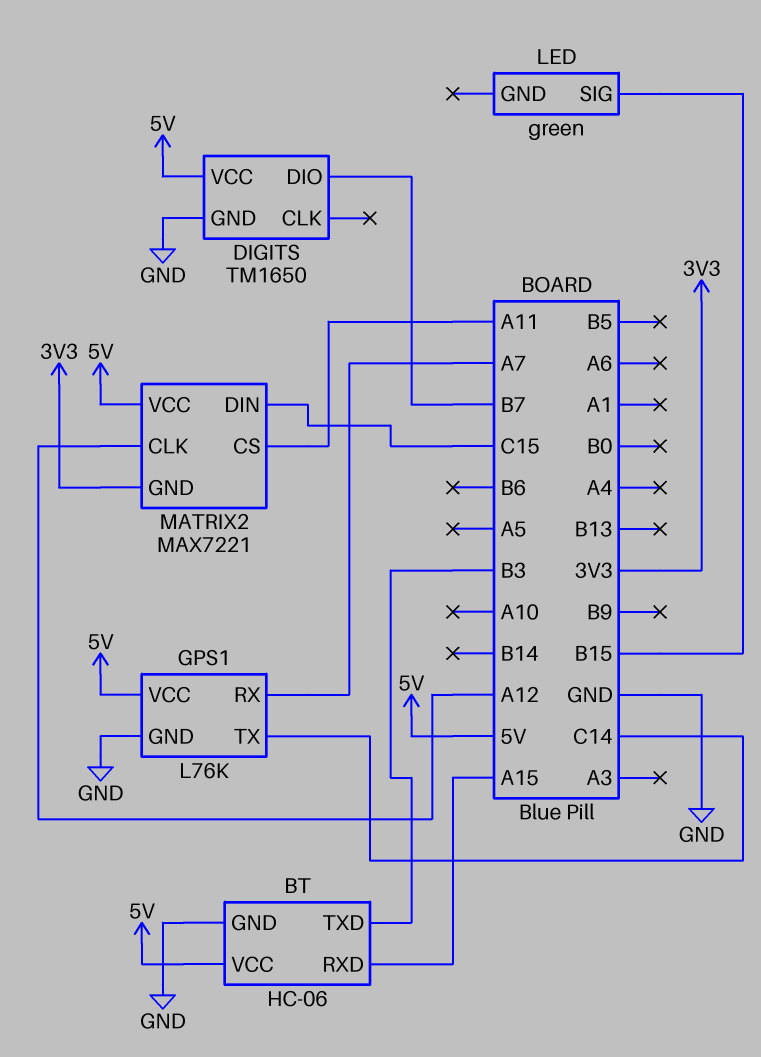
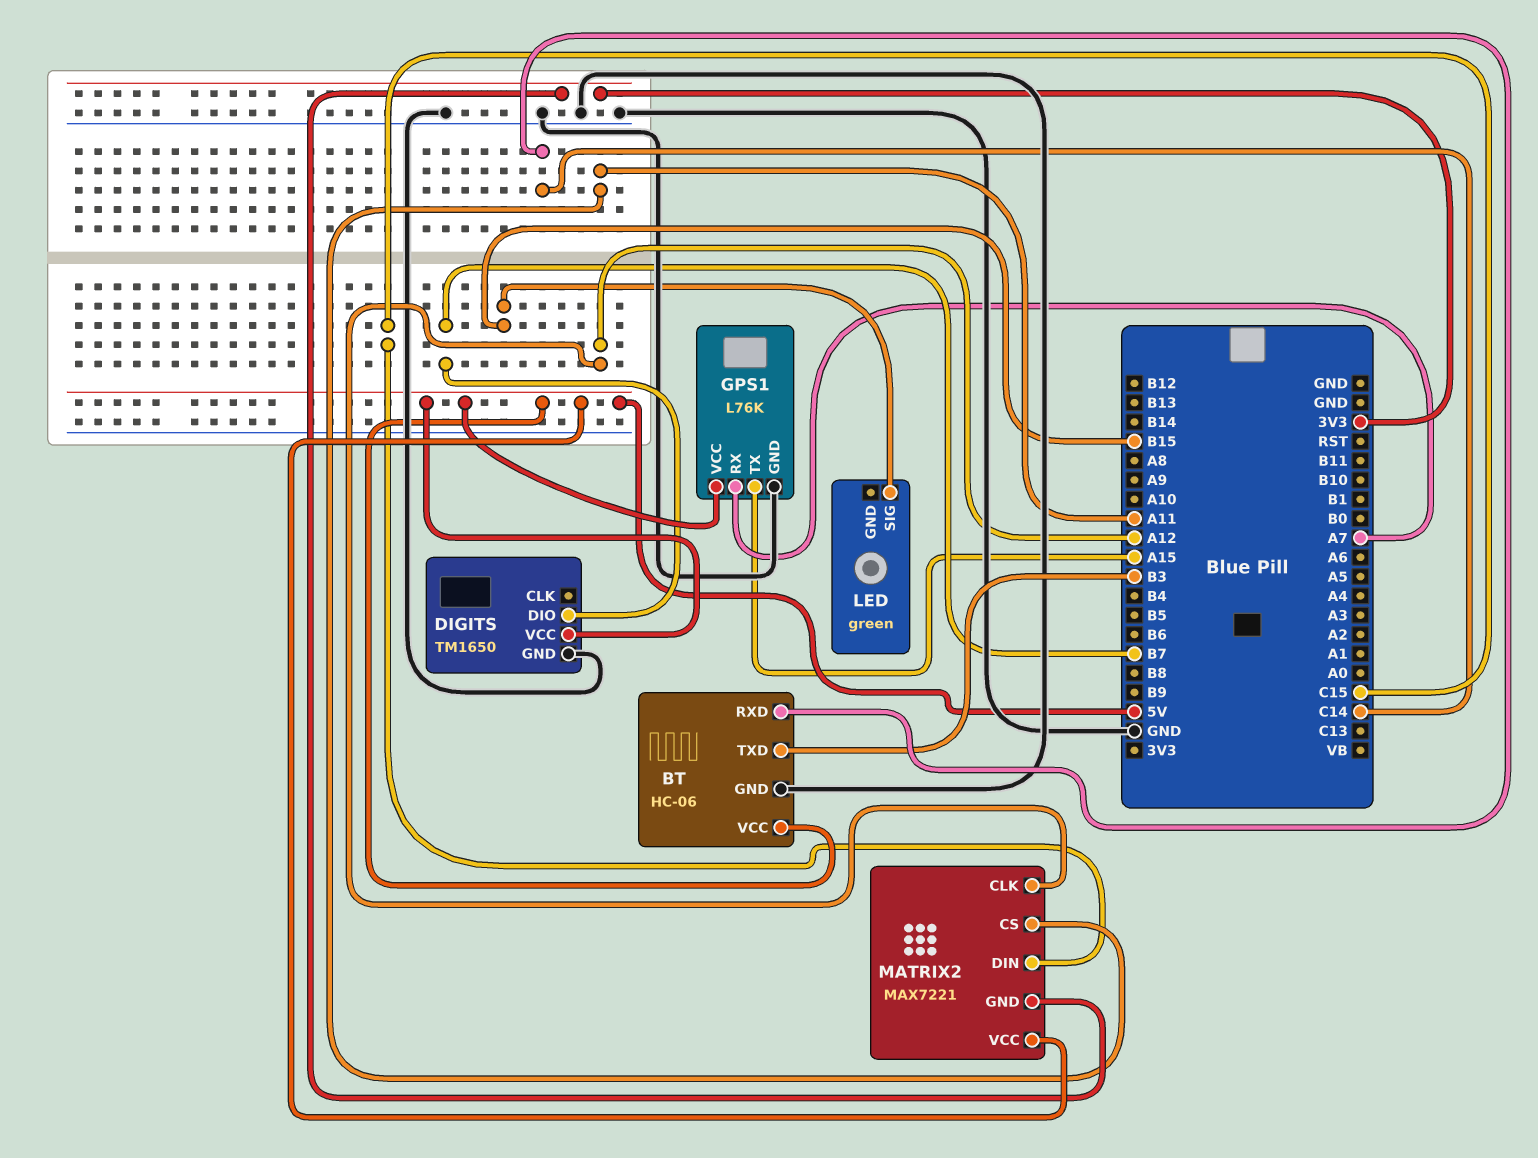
BT pin RXD: A15 -> C14
GPS1 pin TX: C14 -> A15

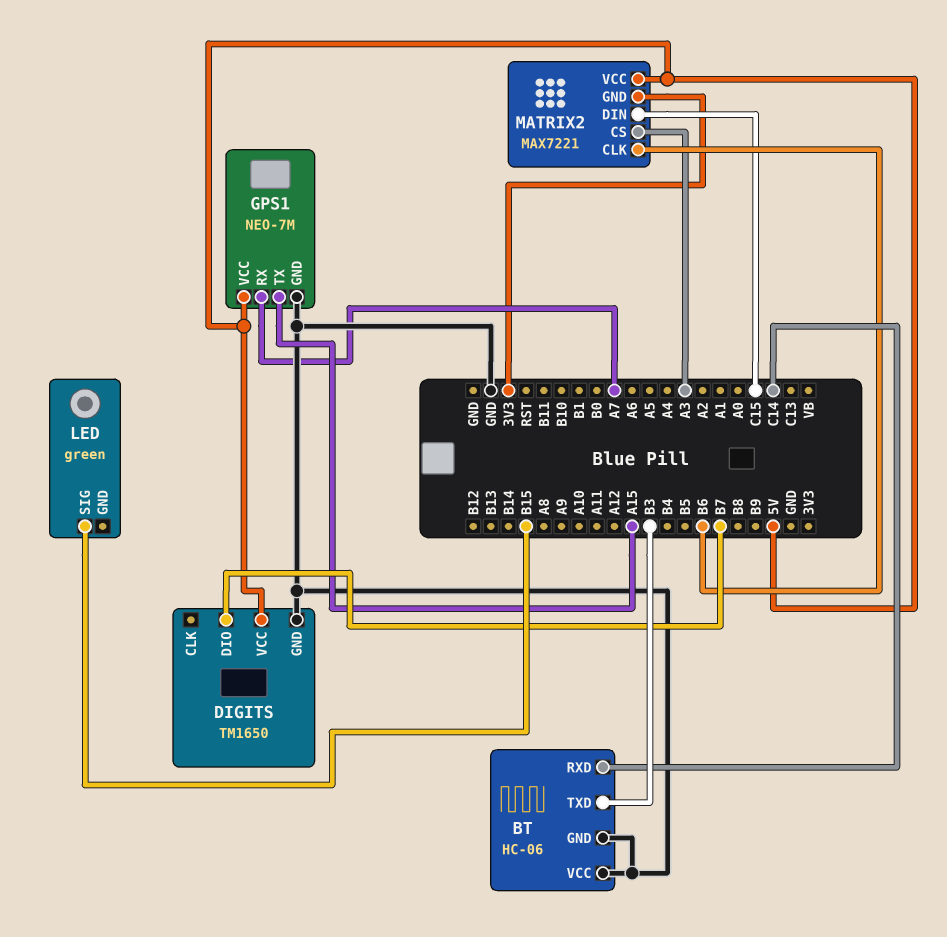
BT pin VCC: 5V -> GND
GPS1: L76K -> NEO-7M
MATRIX2 pin CLK: A12 -> B6
MATRIX2 pin CS: A11 -> A3

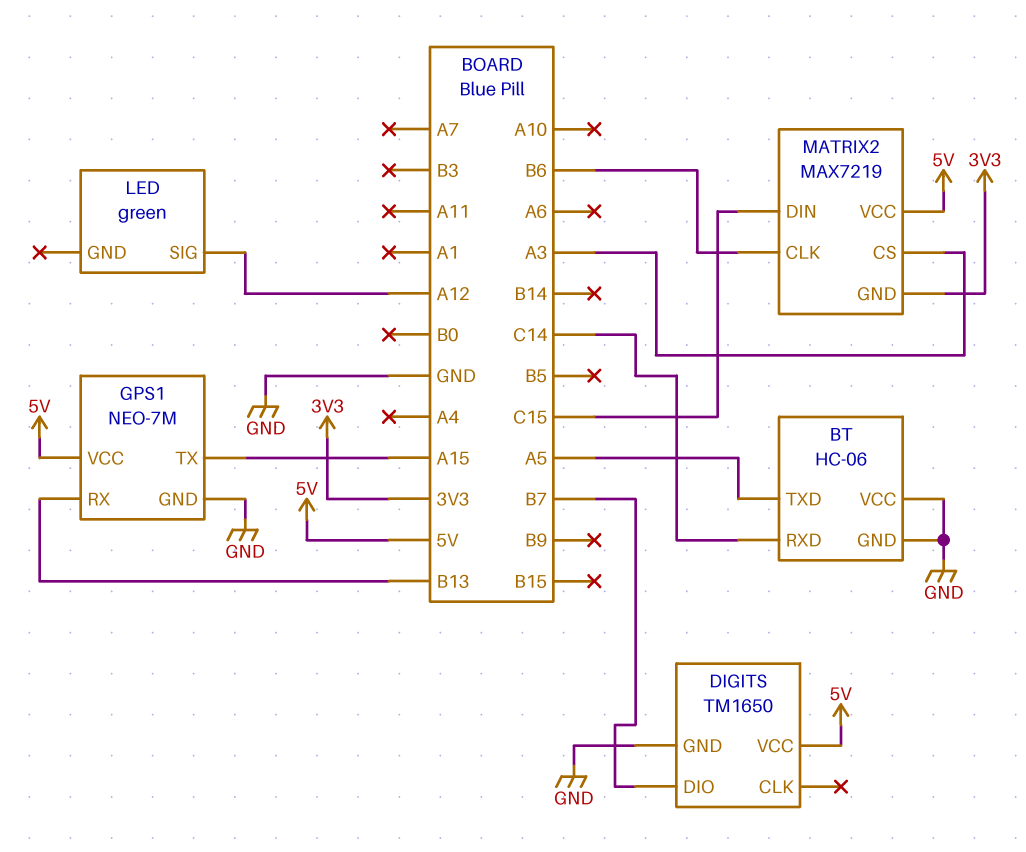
BT pin TXD: B3 -> A5
GPS1 pin RX: A7 -> B13
LED pin SIG: B15 -> A12
MATRIX2: MAX7221 -> MAX7219

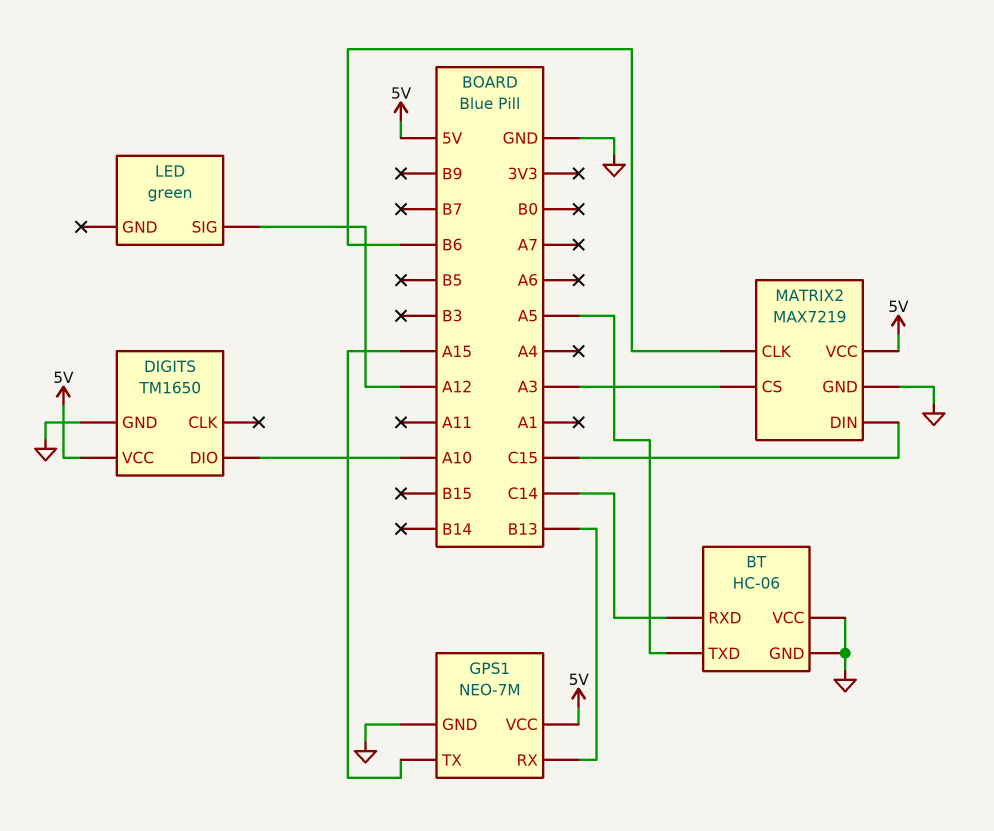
DIGITS pin DIO: B7 -> A10
MATRIX2 pin GND: 3V3 -> GND

